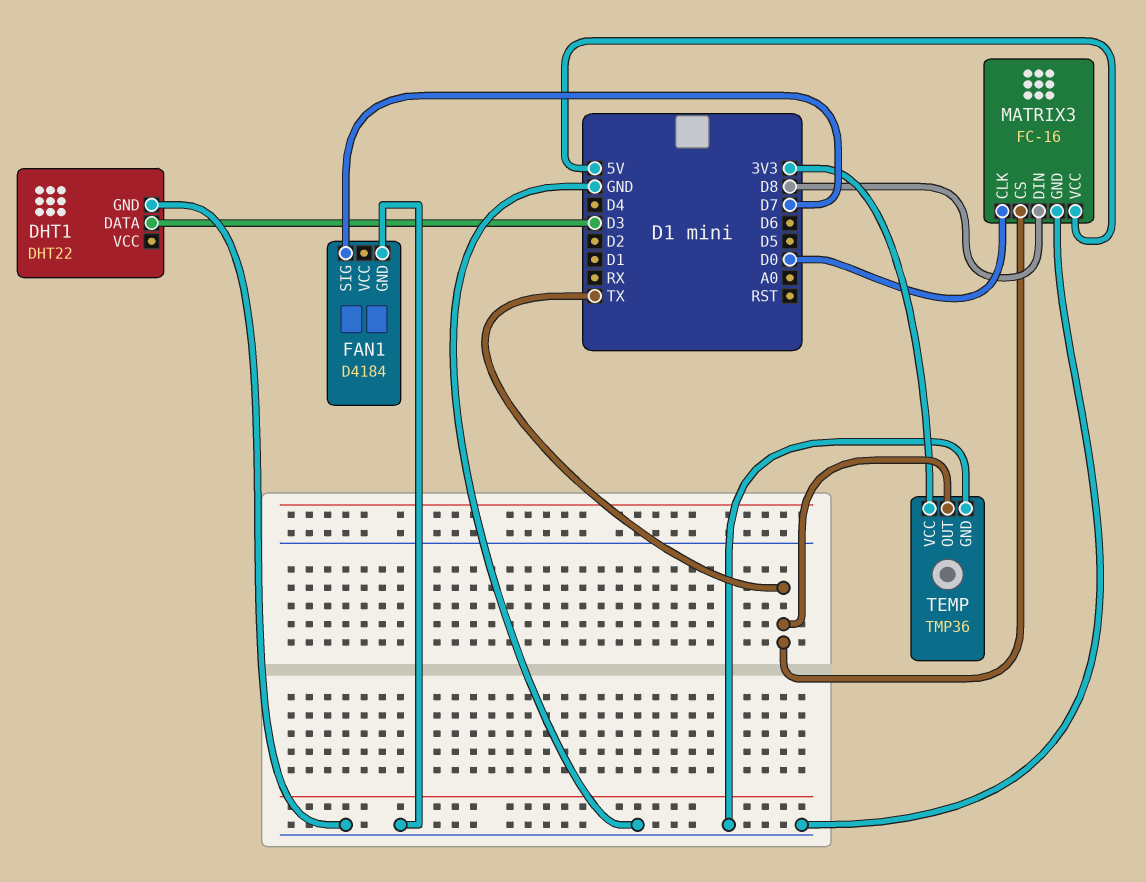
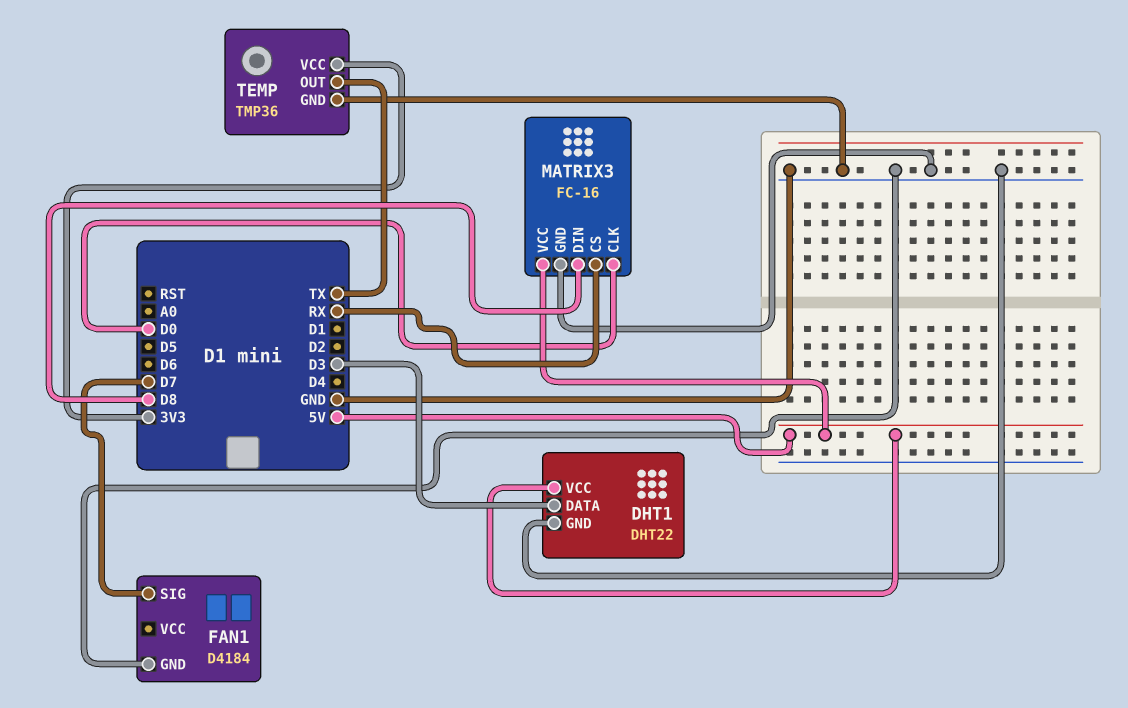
DHT1 pin VCC: none -> 5V
MATRIX3 pin CS: TX -> RX

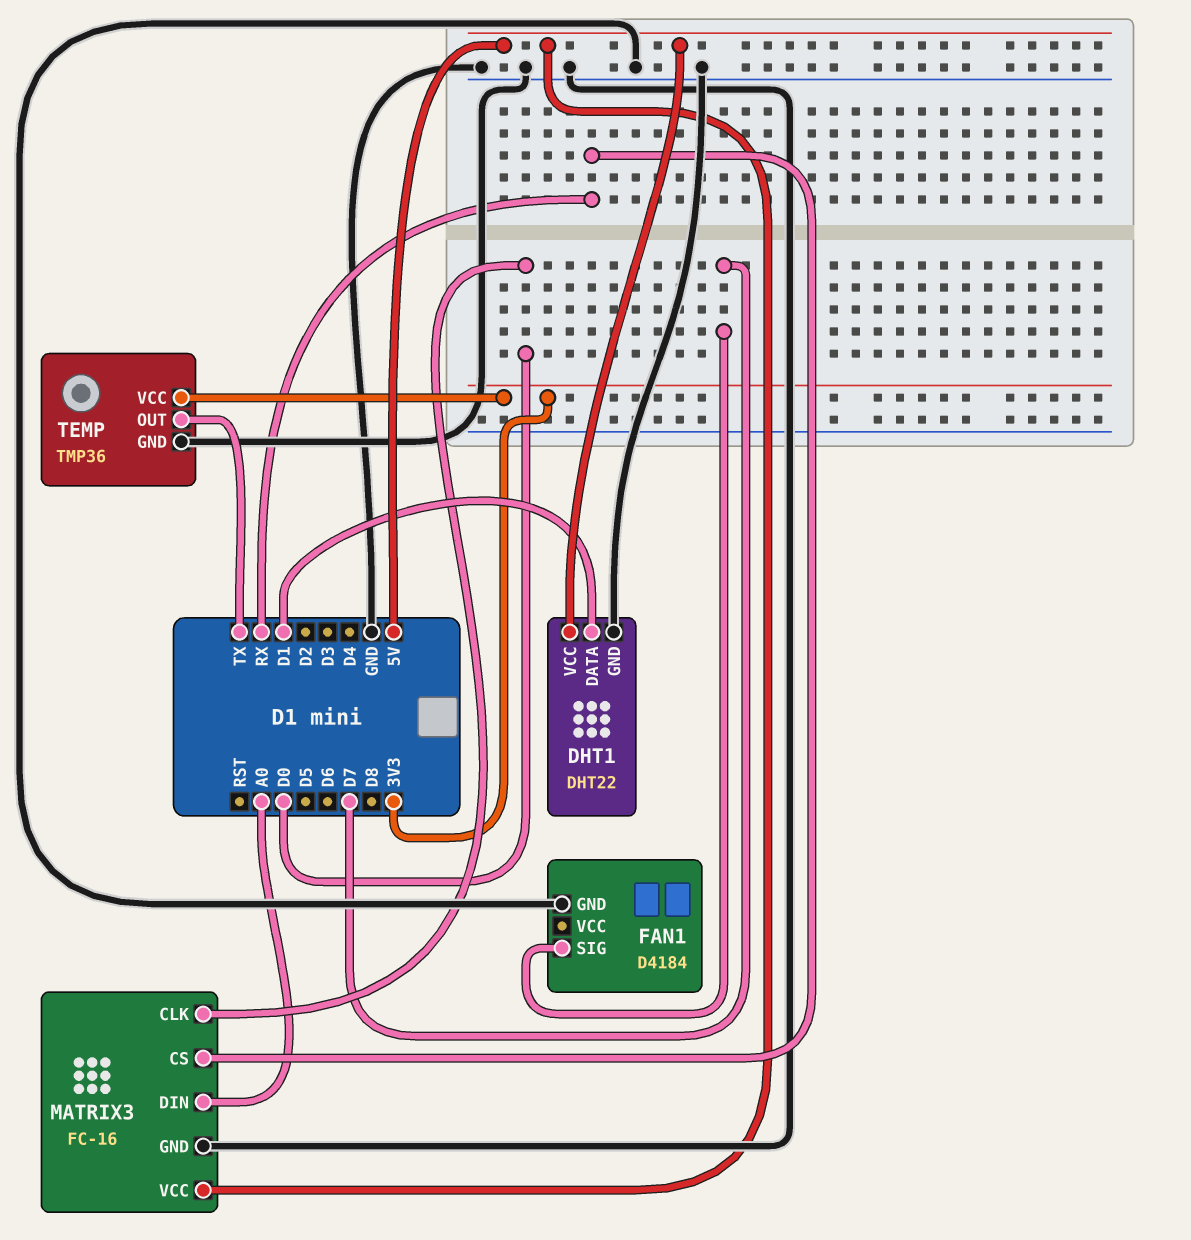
DHT1 pin DATA: D3 -> D1
MATRIX3 pin DIN: D8 -> A0

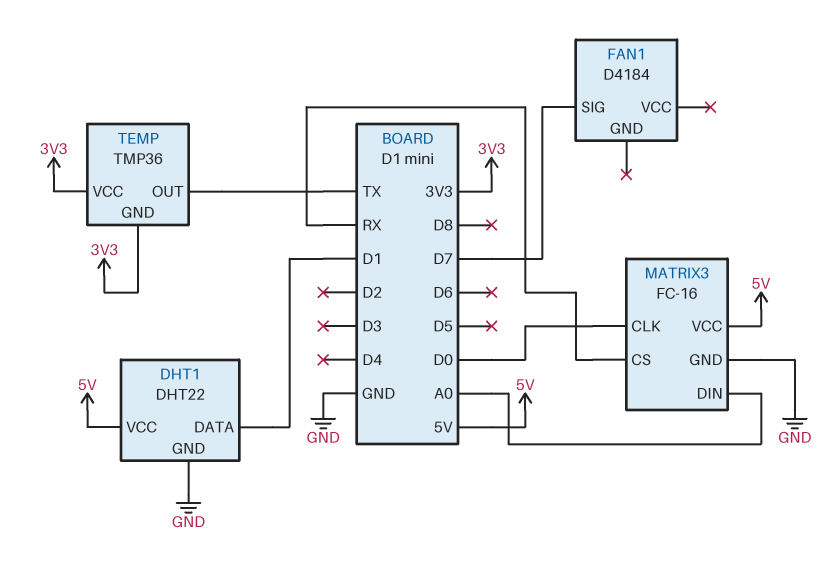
FAN1 pin GND: GND -> none
TEMP pin GND: GND -> 3V3

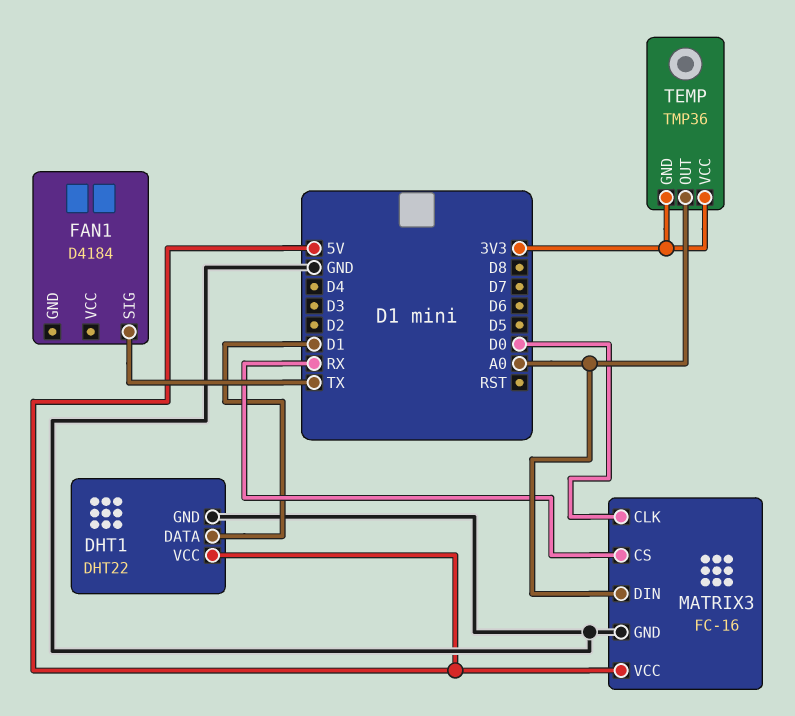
FAN1 pin SIG: D7 -> TX
TEMP pin OUT: TX -> A0

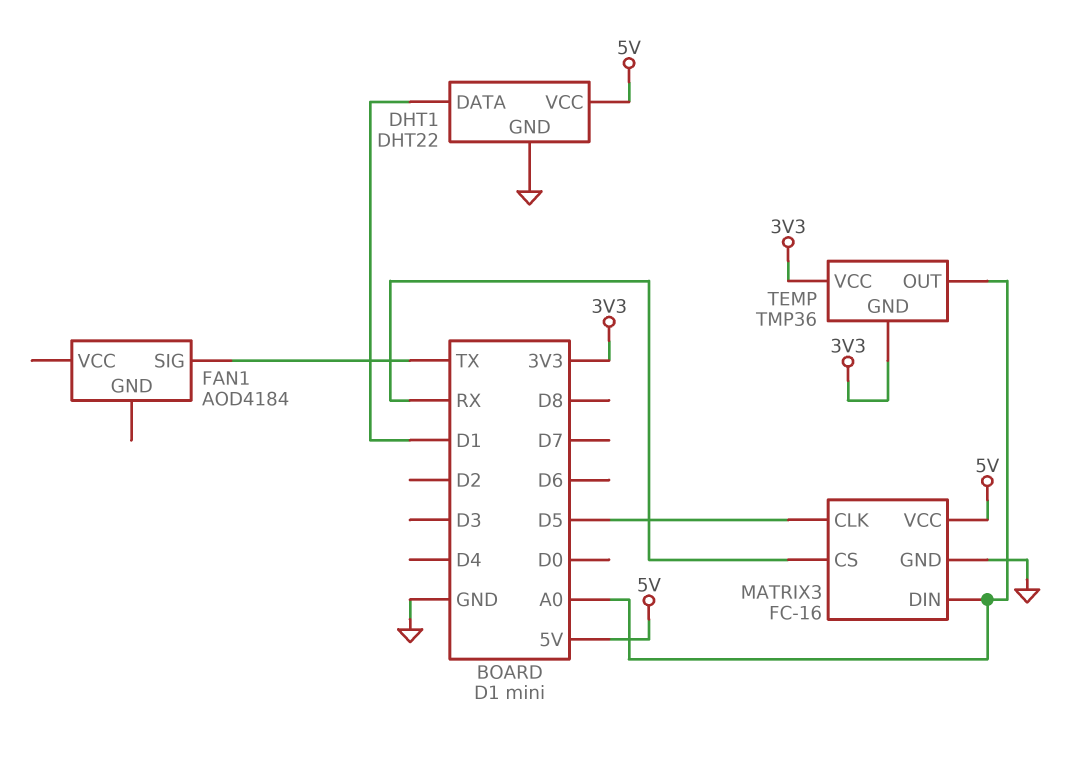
FAN1: D4184 -> AOD4184
MATRIX3 pin CLK: D0 -> D5

